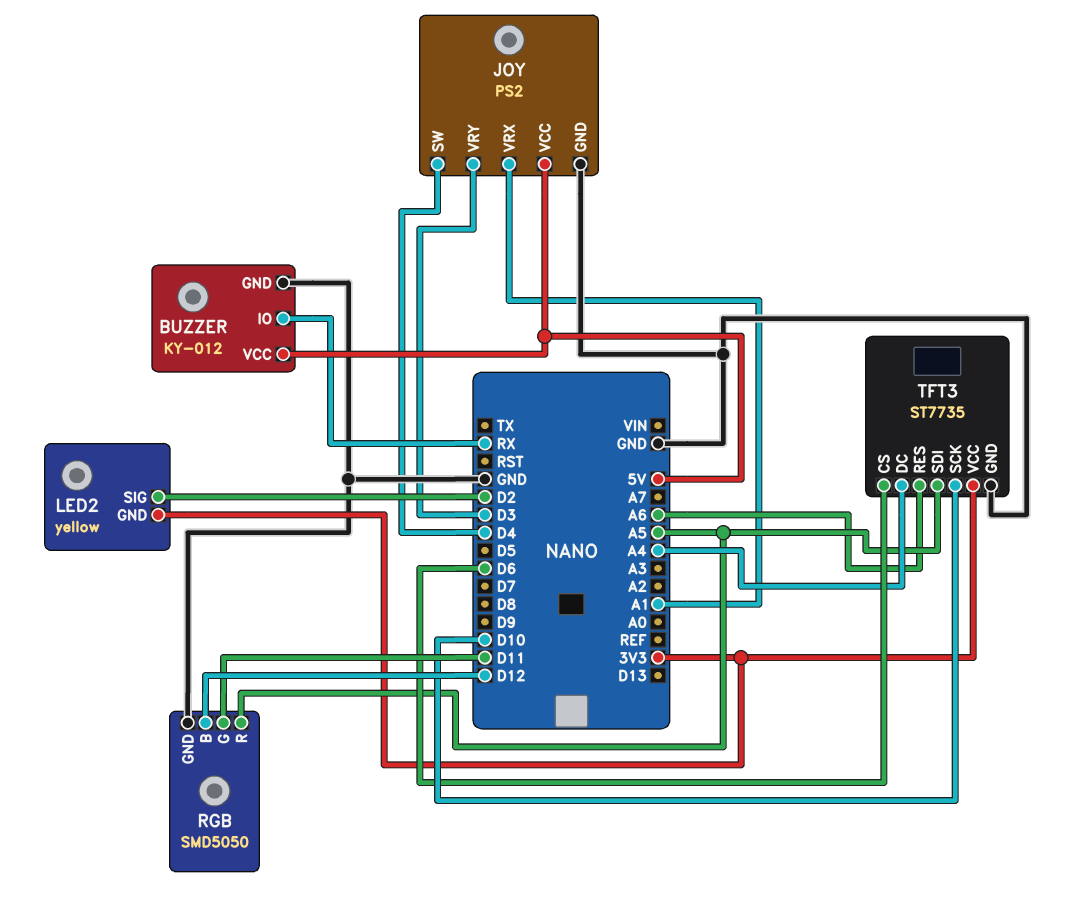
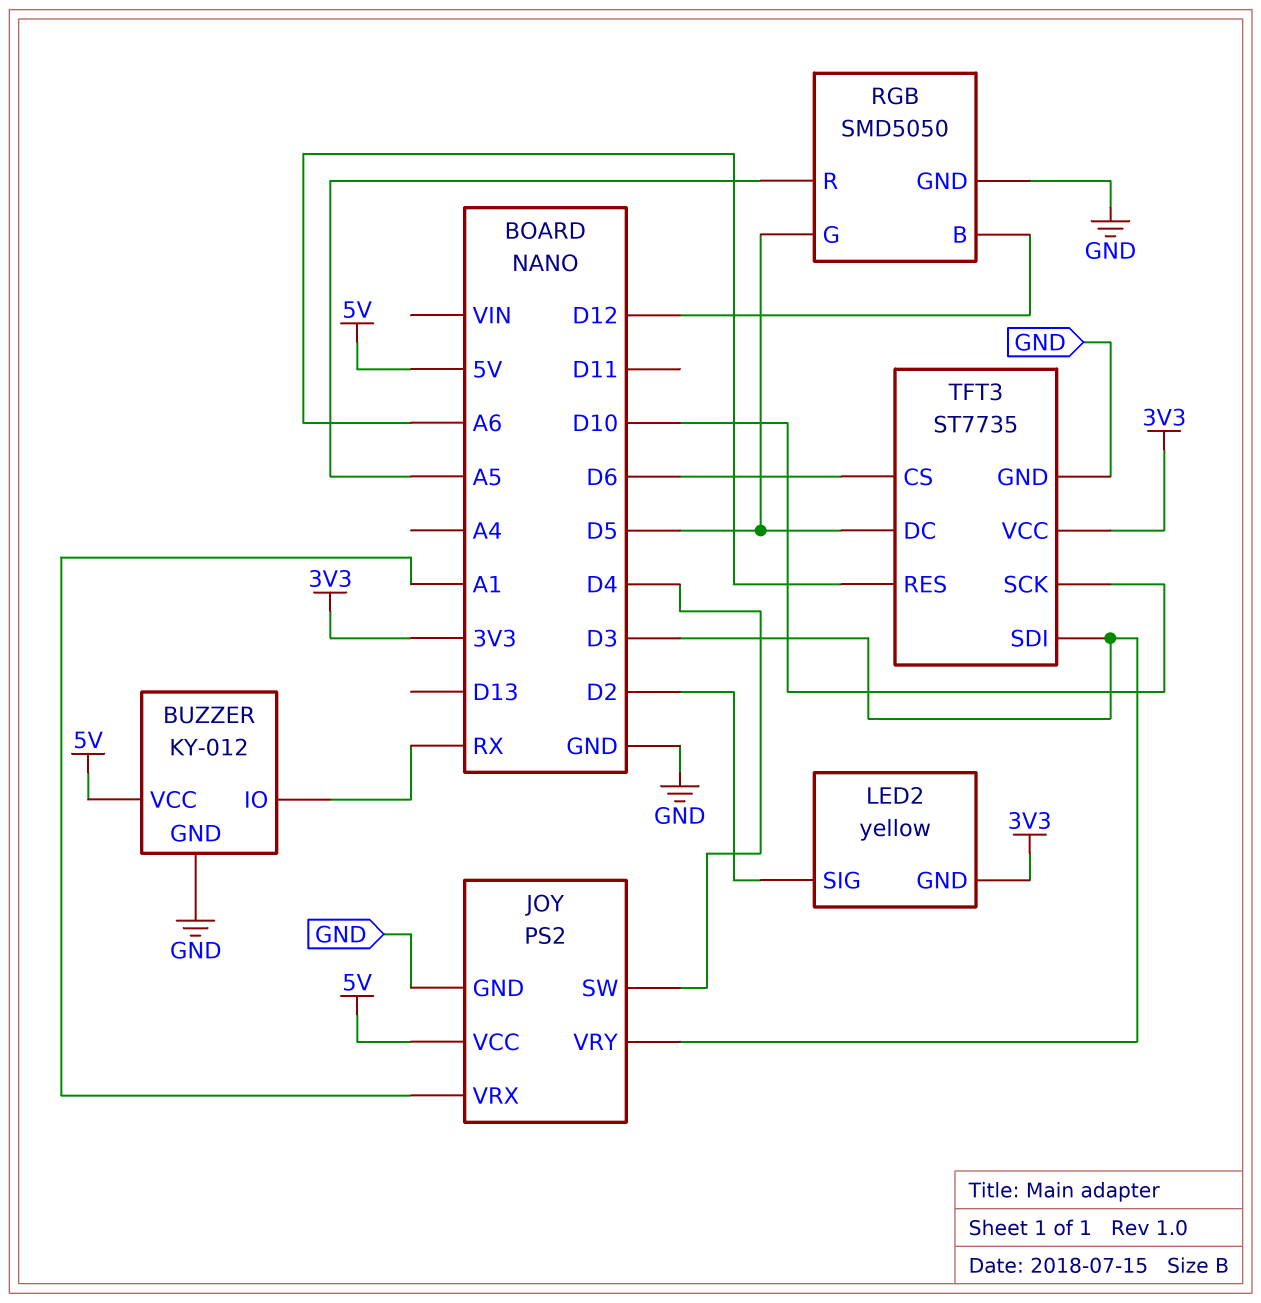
RGB pin G: D11 -> D5
TFT3 pin DC: A4 -> D5
TFT3 pin SDI: A5 -> D3

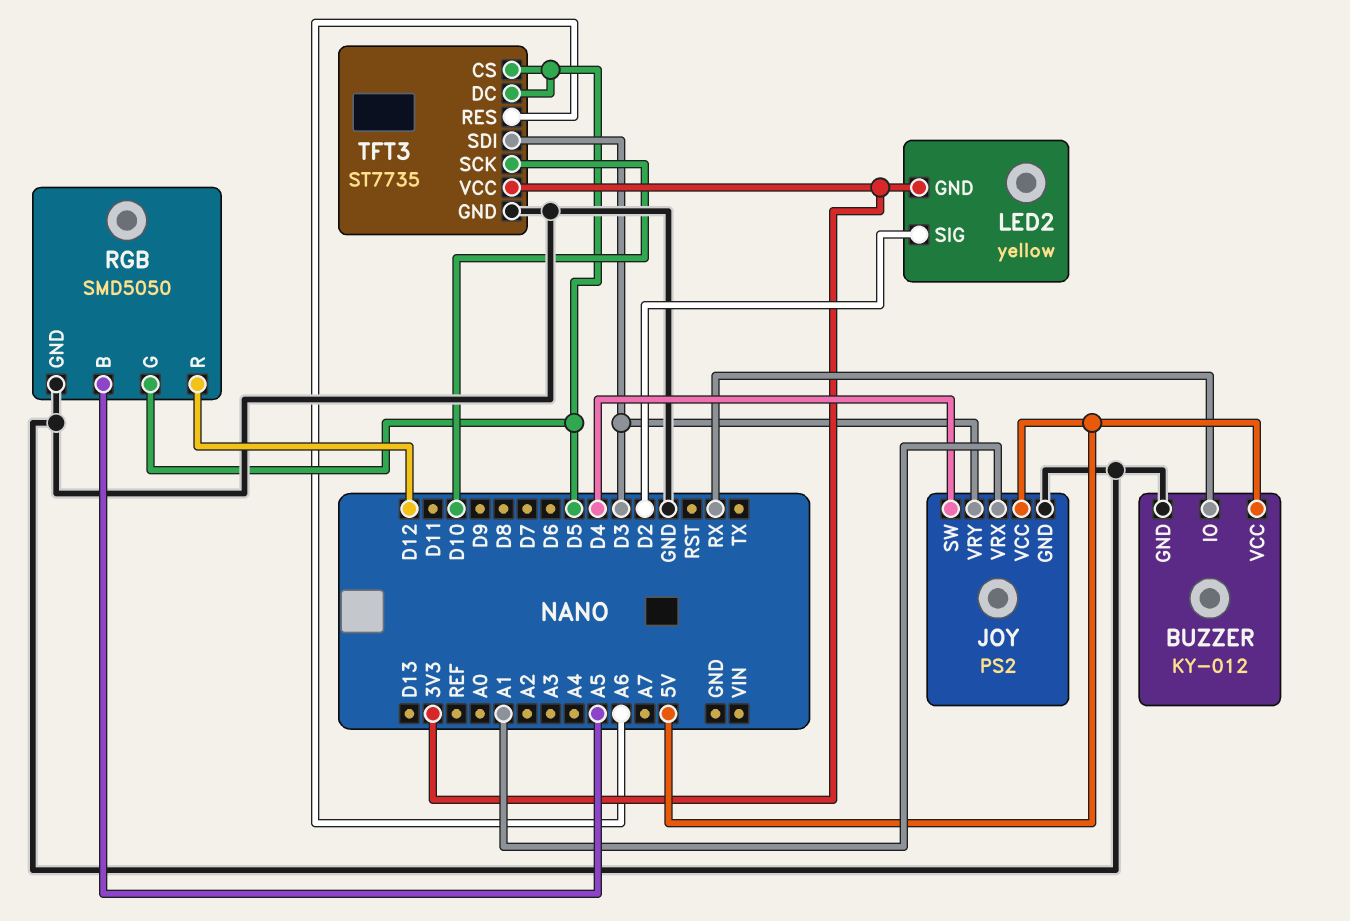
RGB pin B: D12 -> A5
RGB pin R: A5 -> D12
TFT3 pin CS: D6 -> D5

